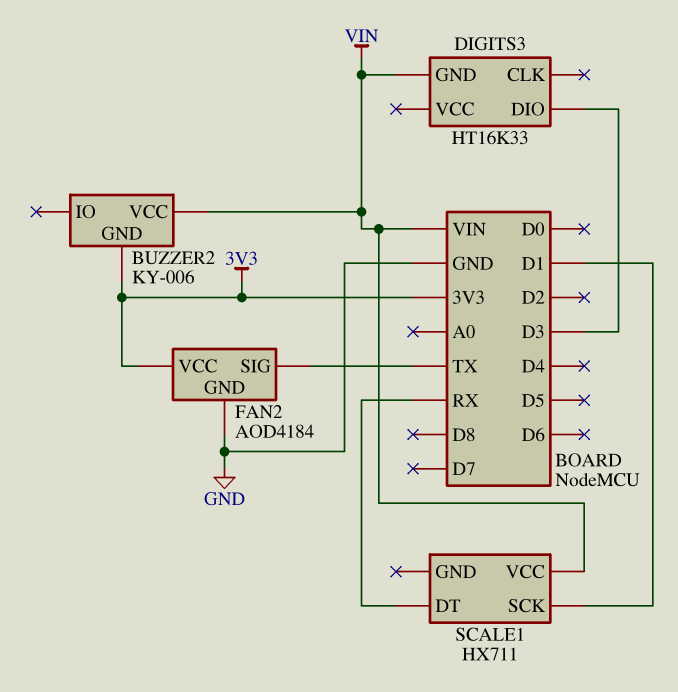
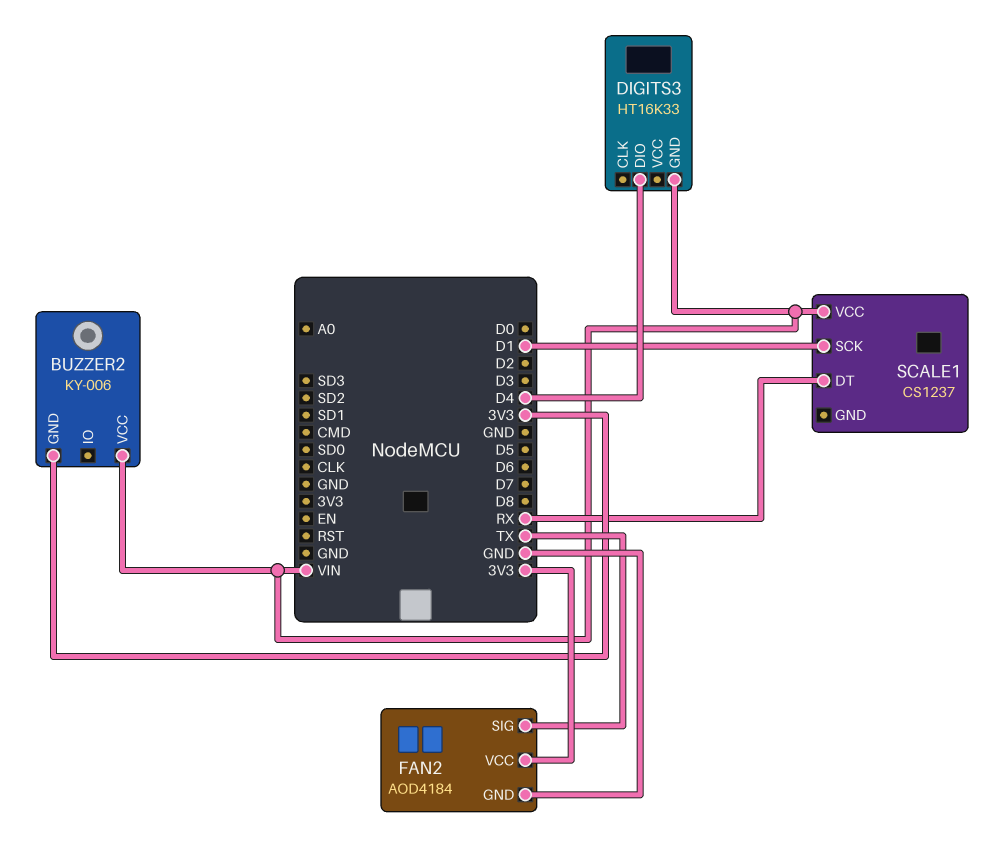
DIGITS3 pin DIO: D3 -> D4
SCALE1: HX711 -> CS1237

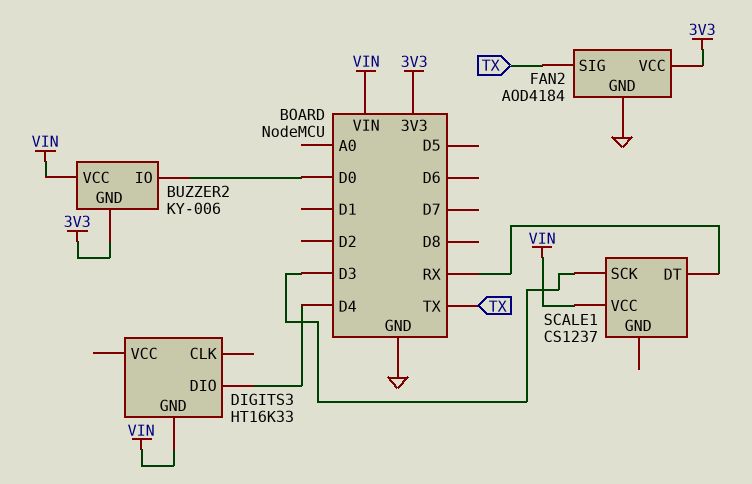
BUZZER2 pin IO: none -> D0
SCALE1 pin SCK: D1 -> D3

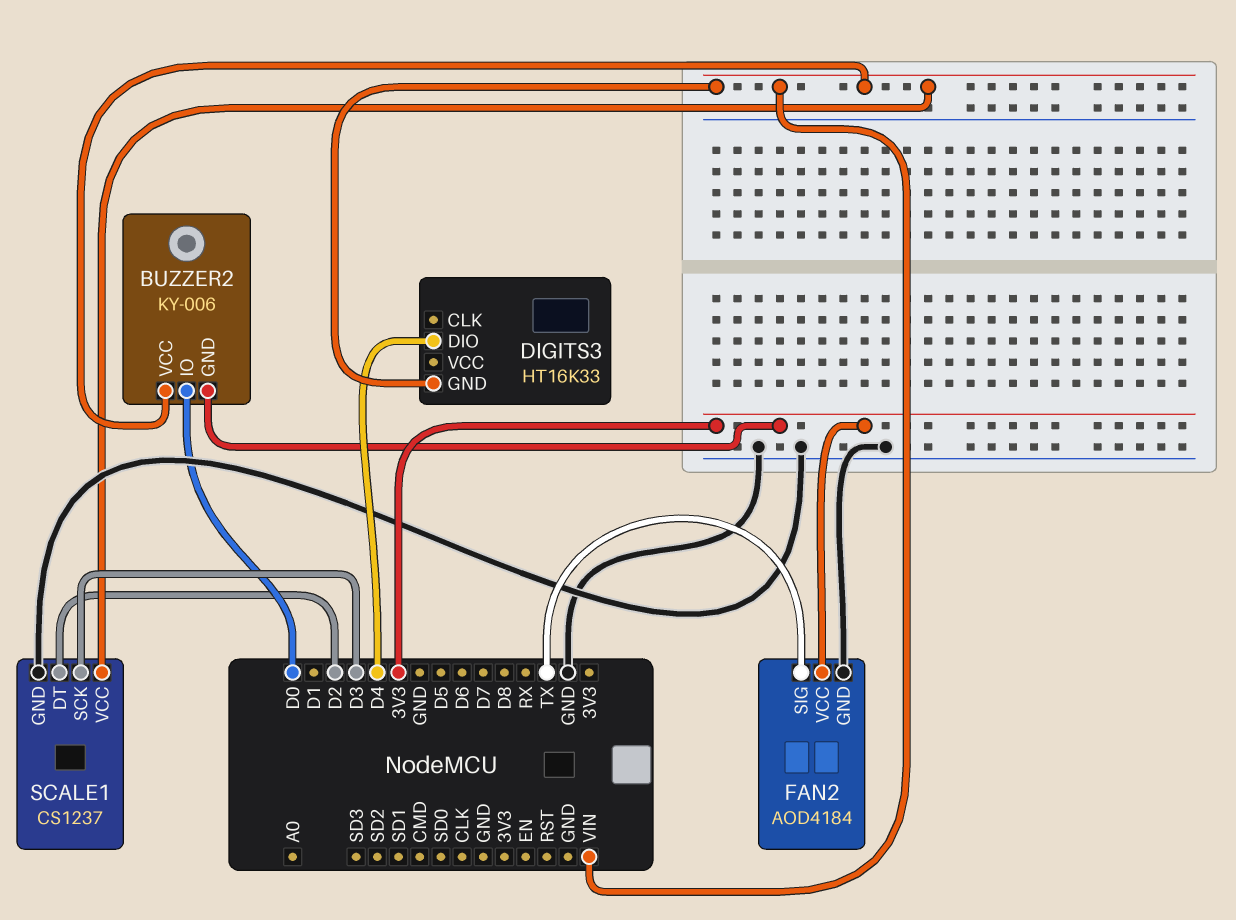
SCALE1 pin DT: RX -> D2
SCALE1 pin GND: none -> GND

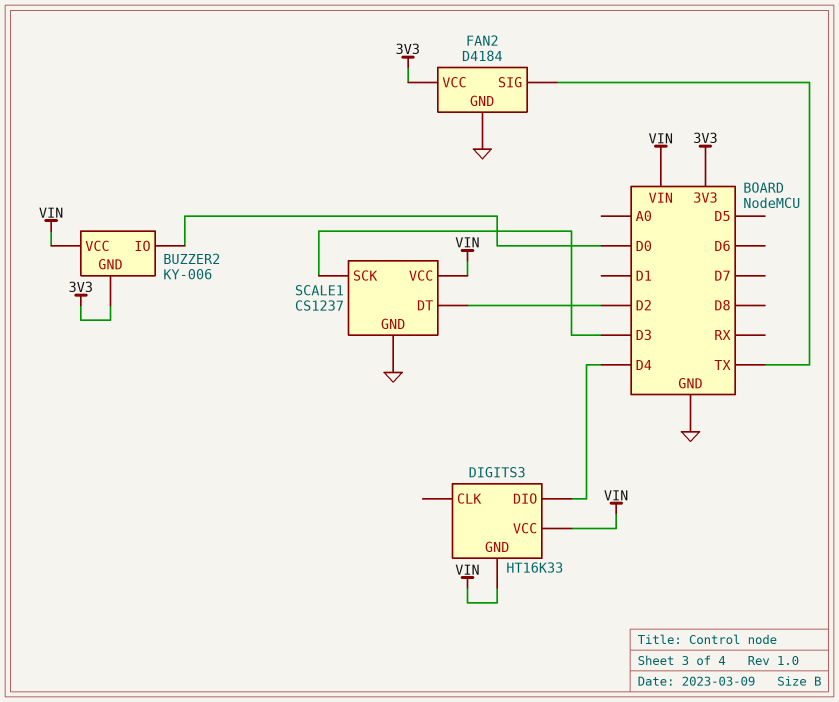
DIGITS3 pin VCC: none -> VIN
FAN2: AOD4184 -> D4184

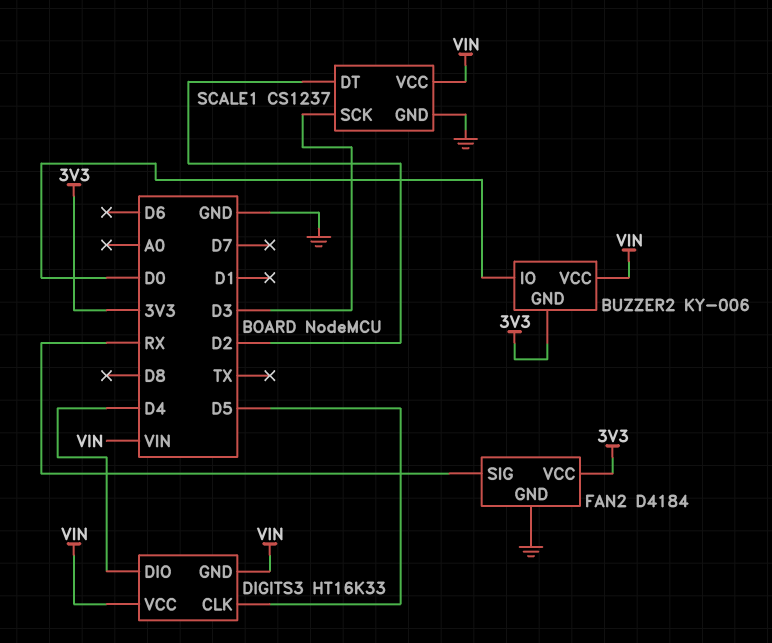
DIGITS3 pin CLK: none -> D5
FAN2 pin SIG: TX -> RX

